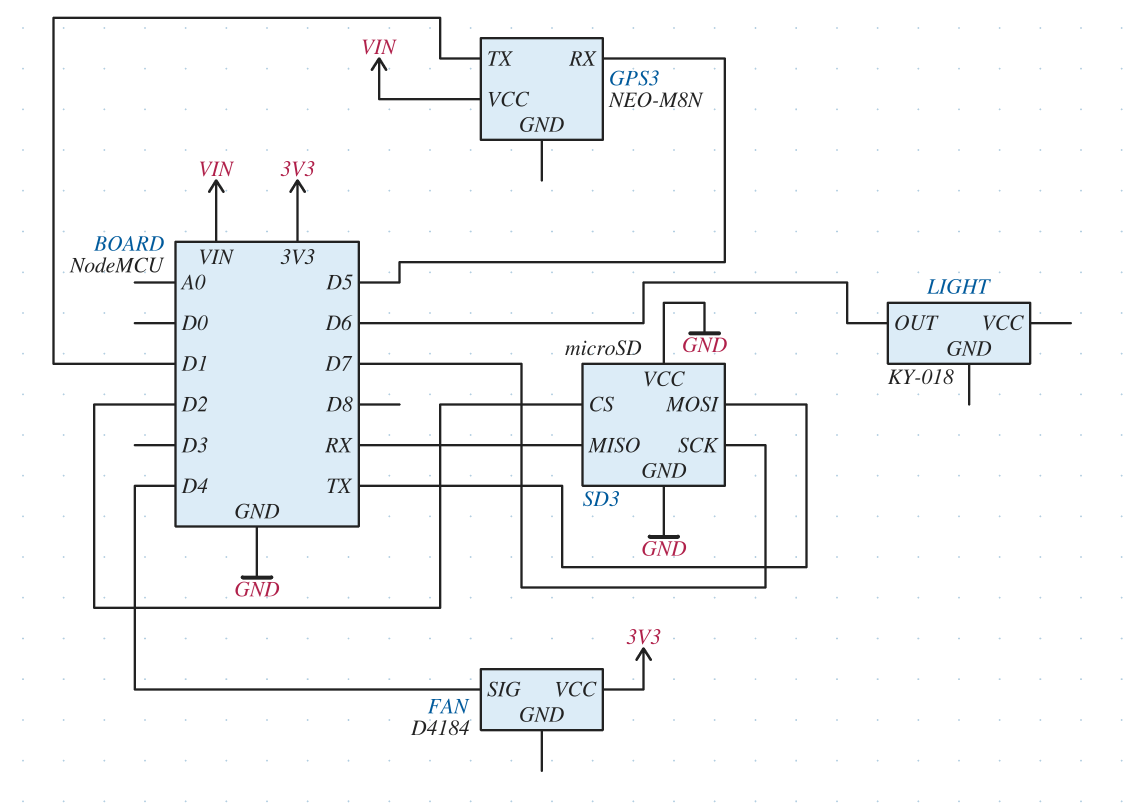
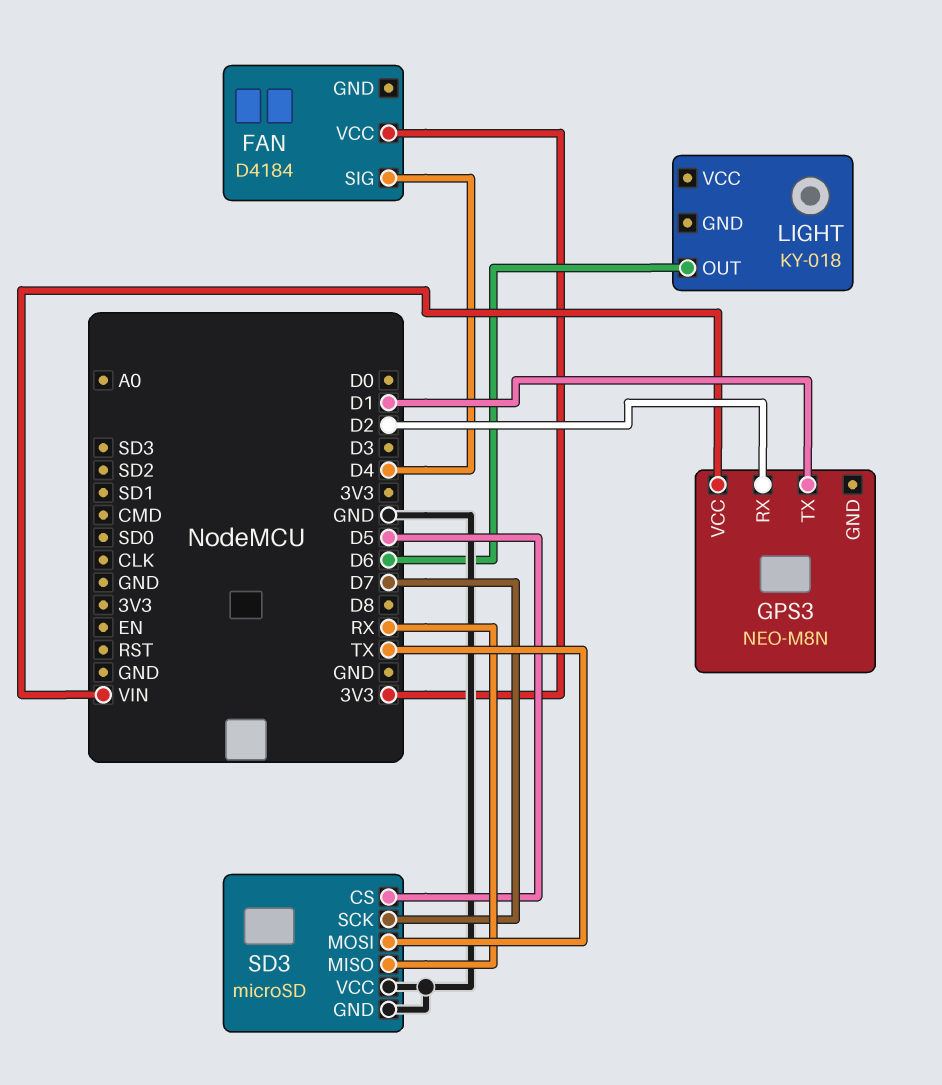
GPS3 pin RX: D5 -> D2
SD3 pin CS: D2 -> D5

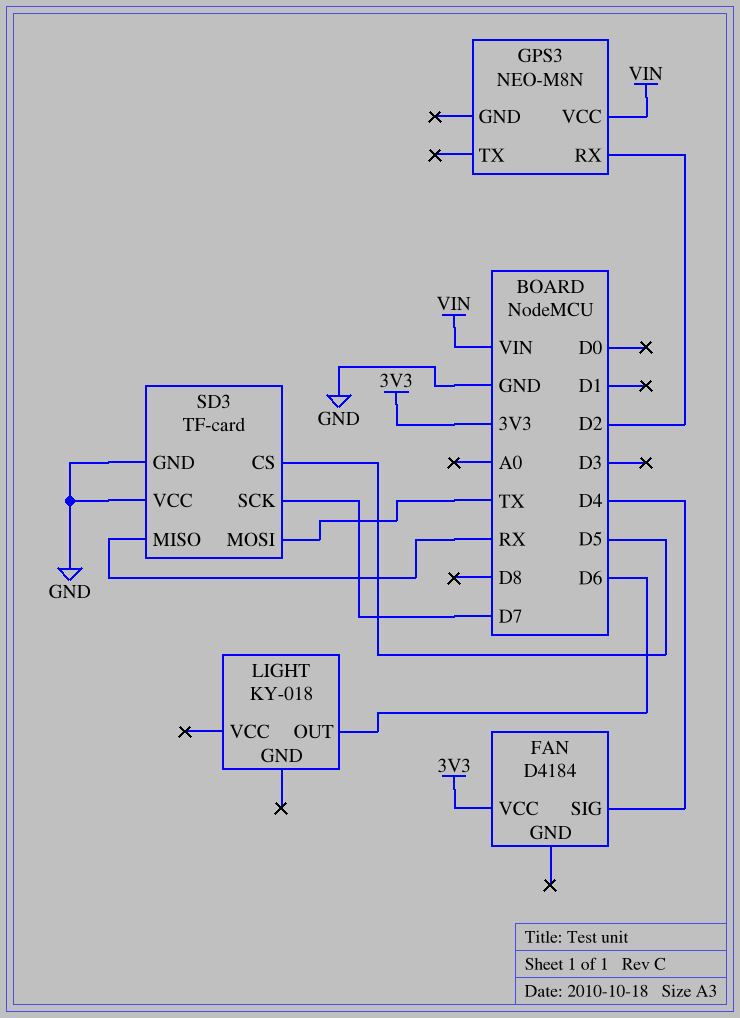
GPS3 pin TX: D1 -> none
SD3: microSD -> TF-card

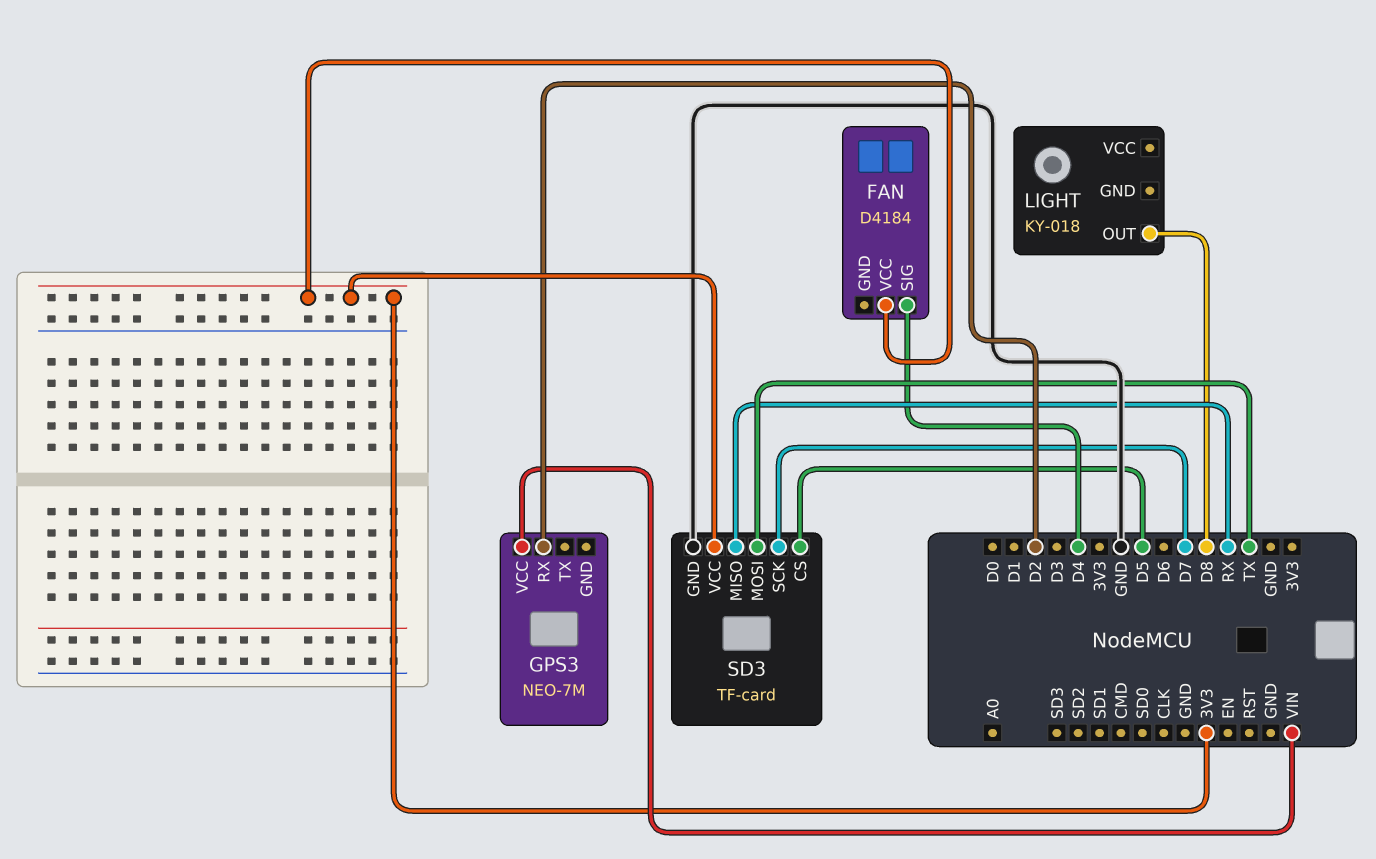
GPS3: NEO-M8N -> NEO-7M
LIGHT pin OUT: D6 -> D8
SD3 pin VCC: GND -> 3V3

